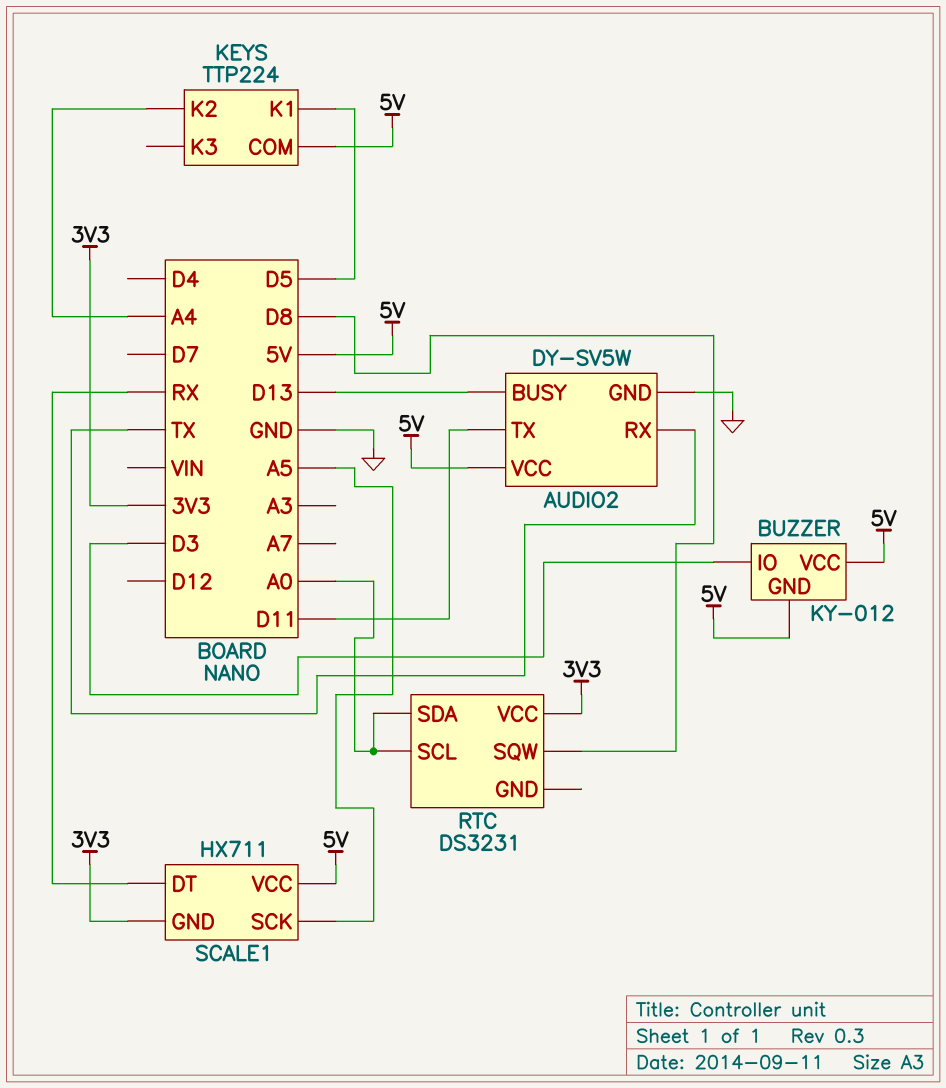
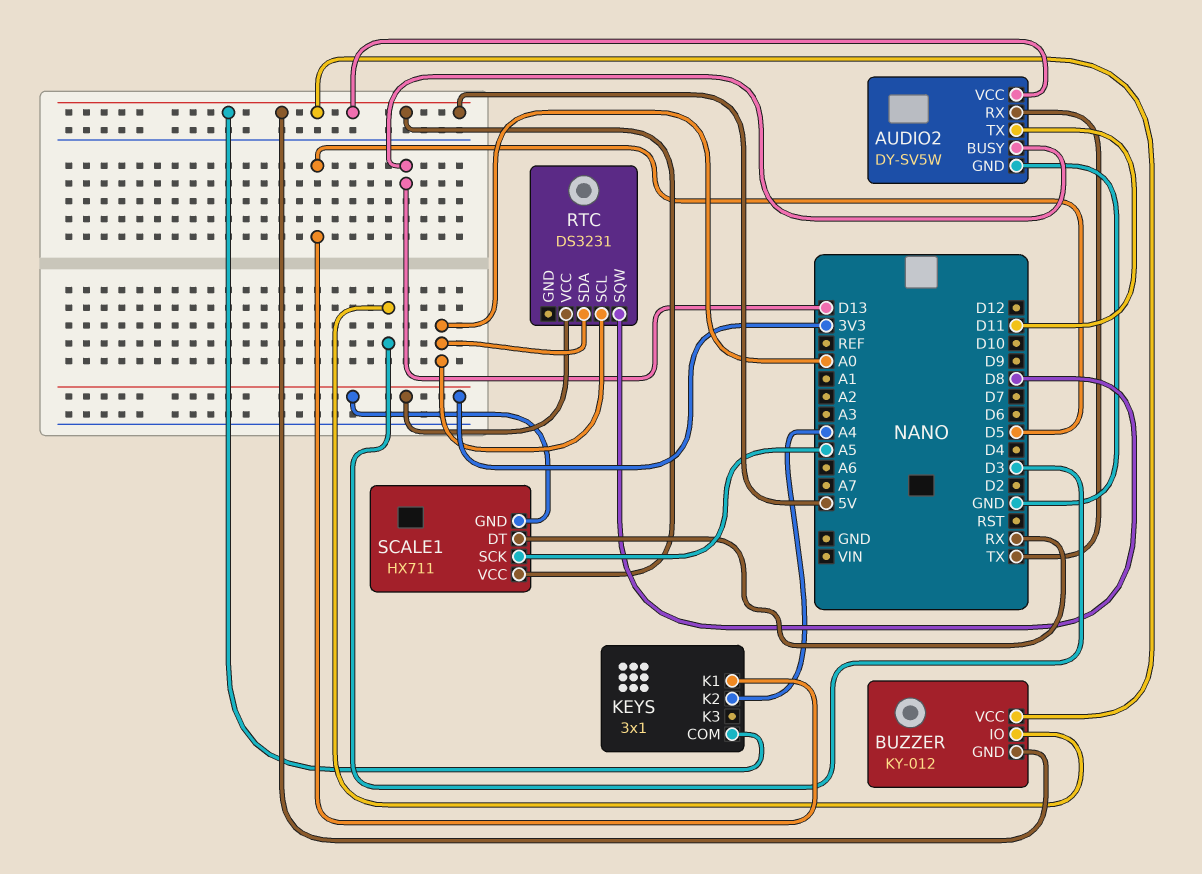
KEYS: TTP224 -> 3x1

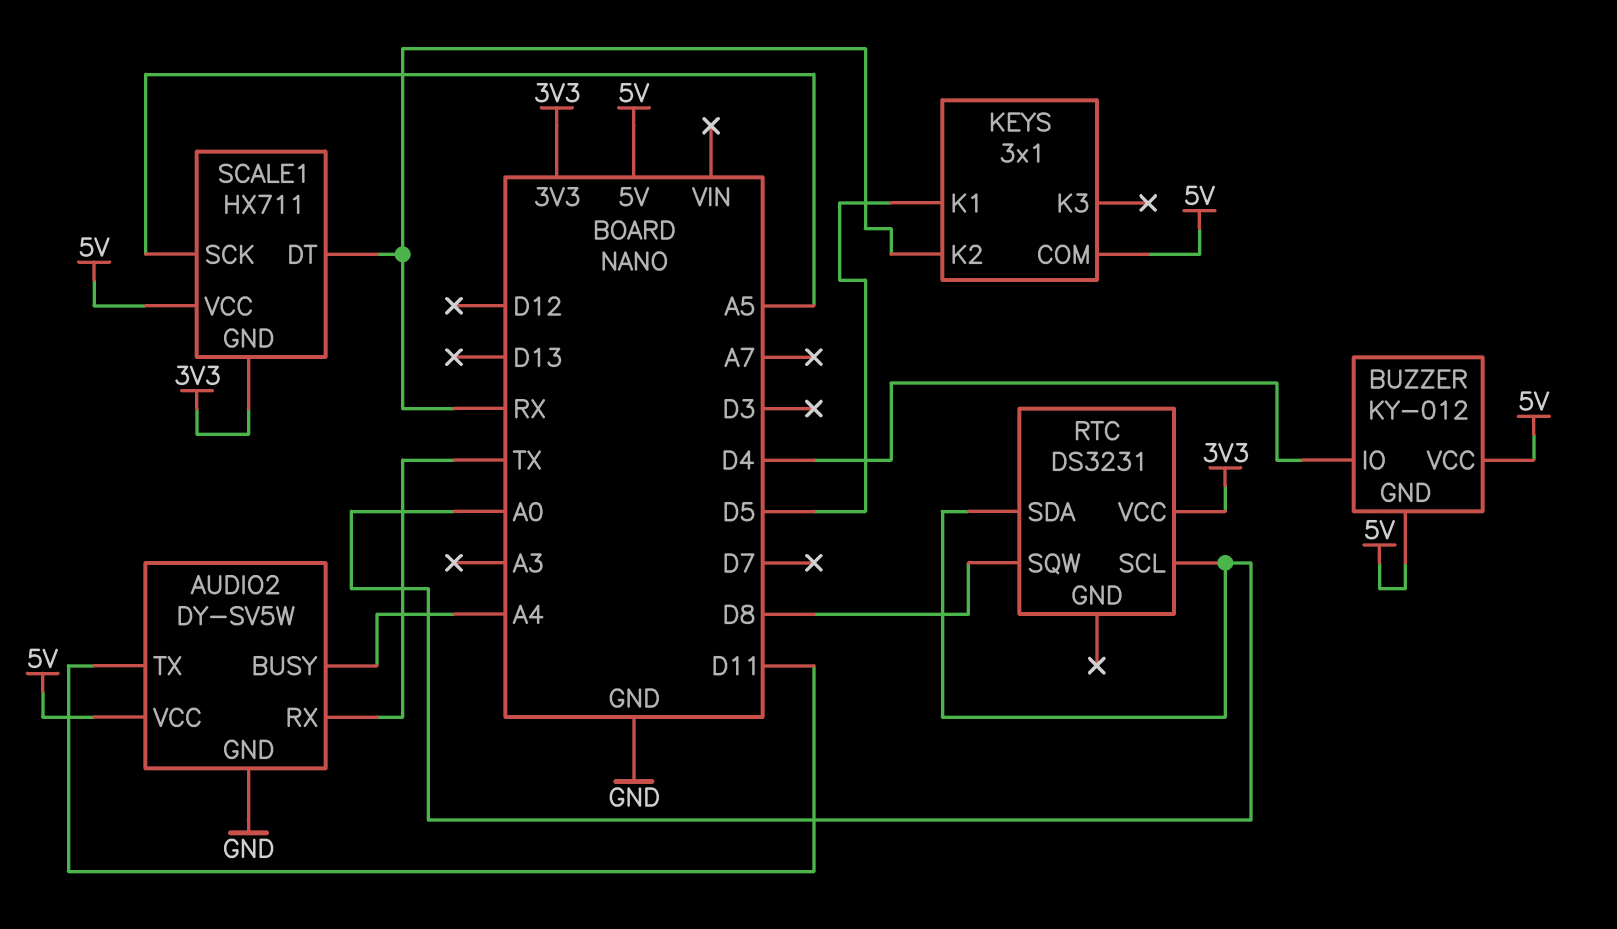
AUDIO2 pin BUSY: D13 -> A4
BUZZER pin IO: D3 -> D4
KEYS pin K2: A4 -> RX

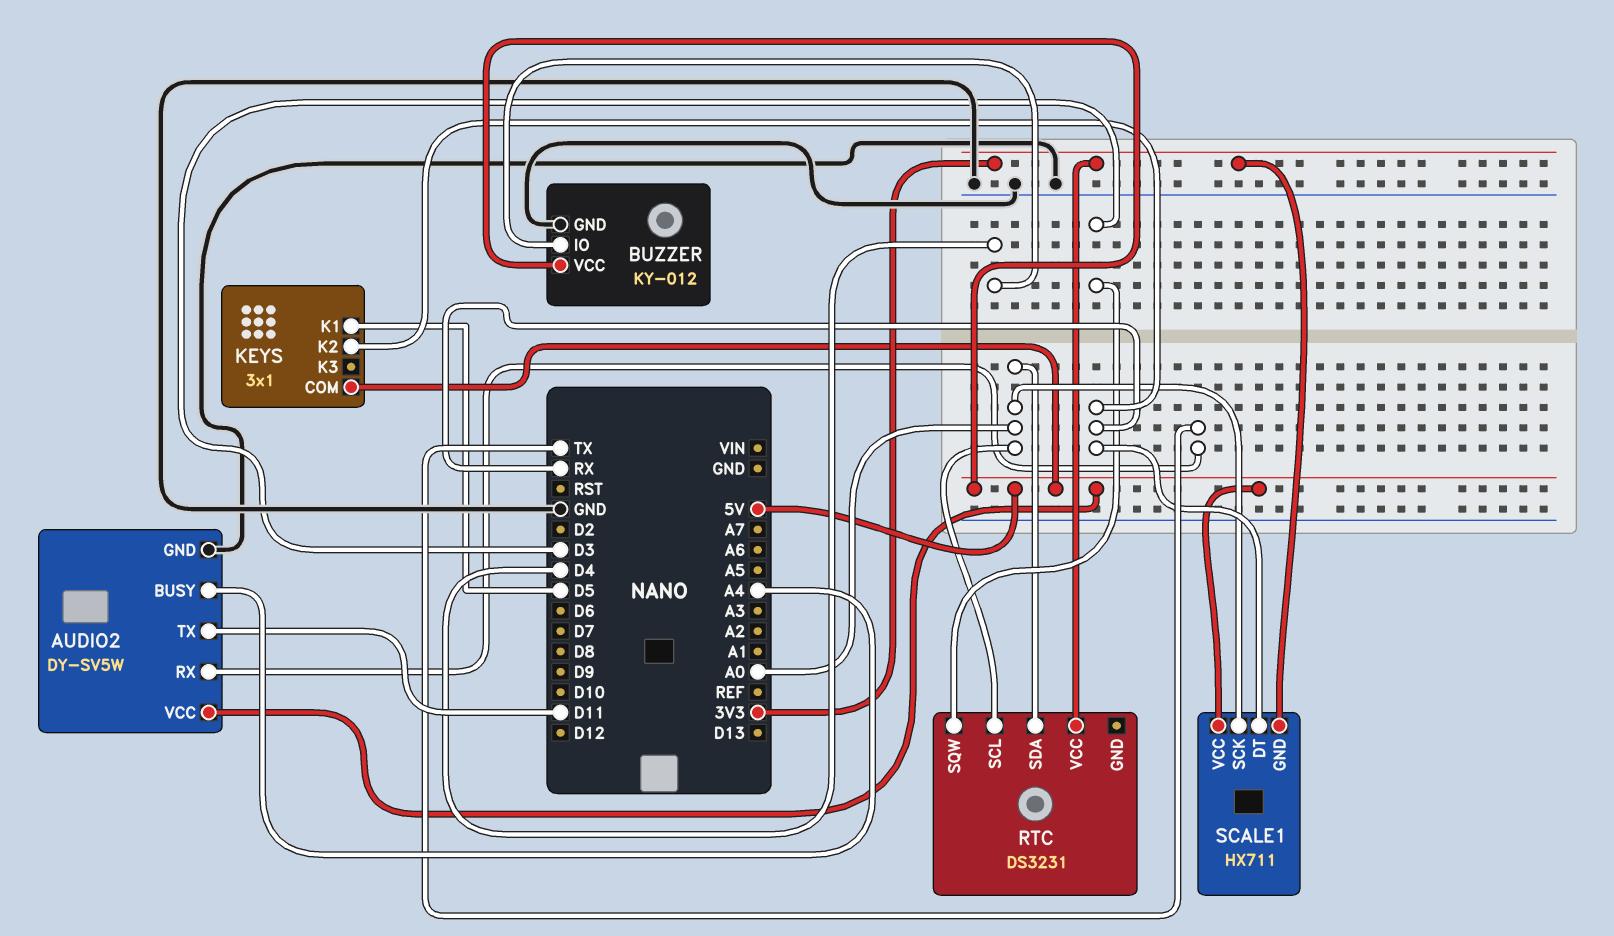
BUZZER pin GND: 5V -> GND
RTC pin SQW: D8 -> D3
SCALE1 pin SCK: A5 -> A0

